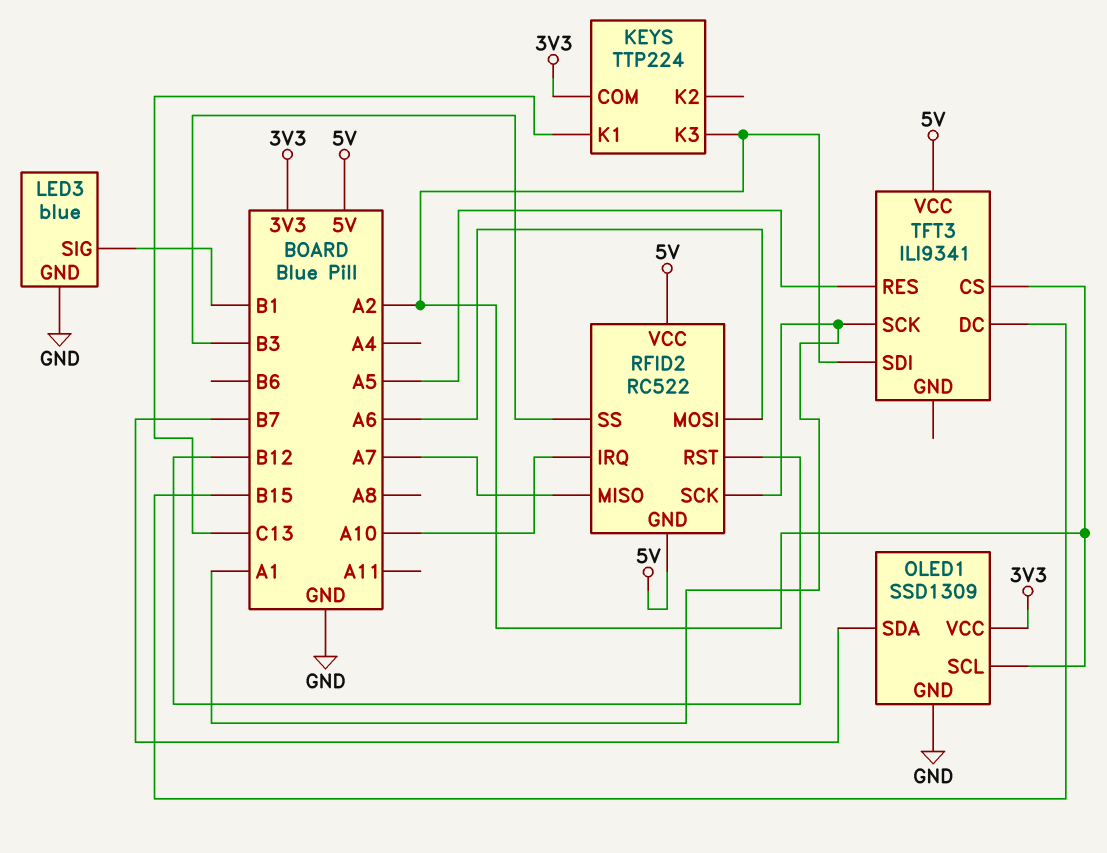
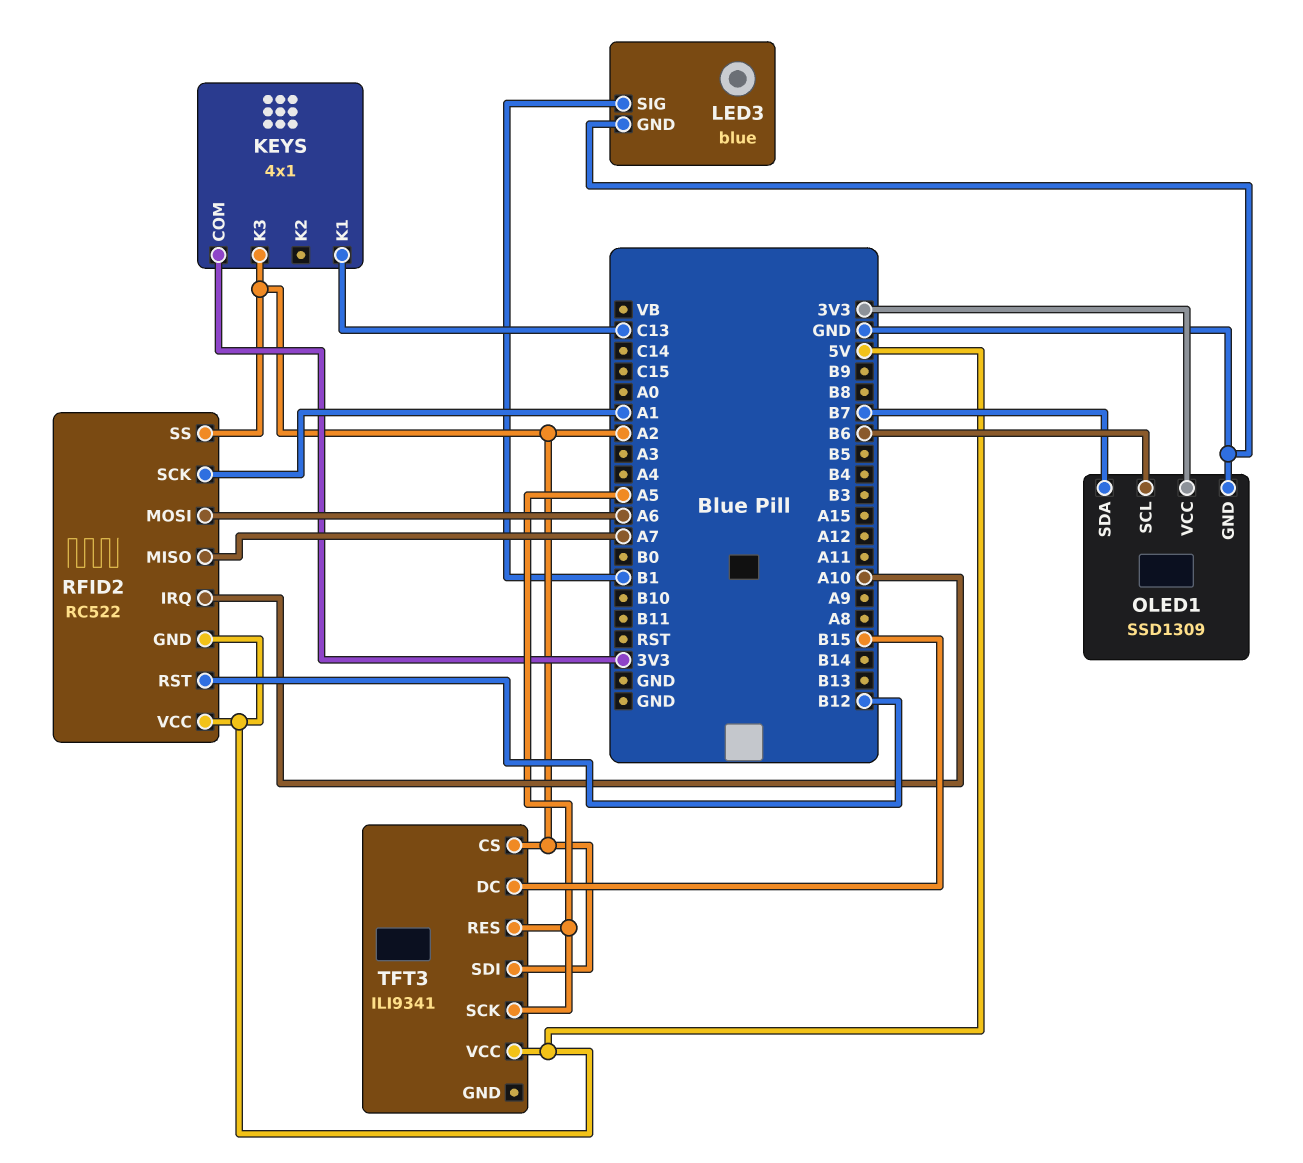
KEYS: TTP224 -> 4x1
OLED1 pin SCL: A2 -> B6
RFID2 pin SS: B3 -> A2
TFT3 pin SCK: A1 -> A5

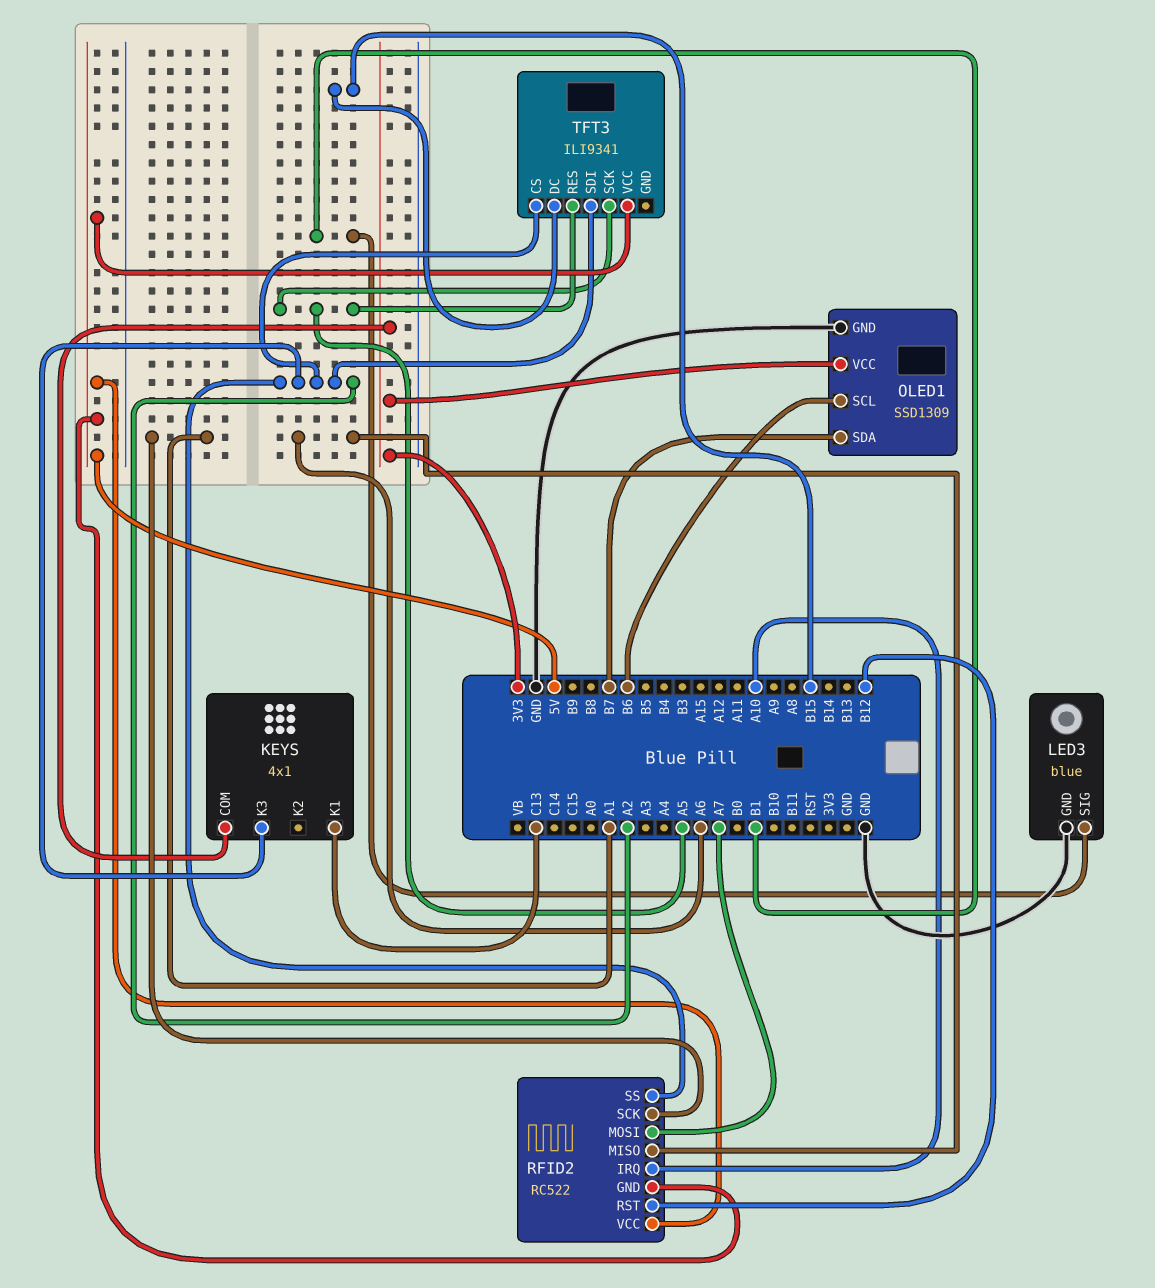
RFID2 pin MISO: A7 -> A6
RFID2 pin MOSI: A6 -> A7

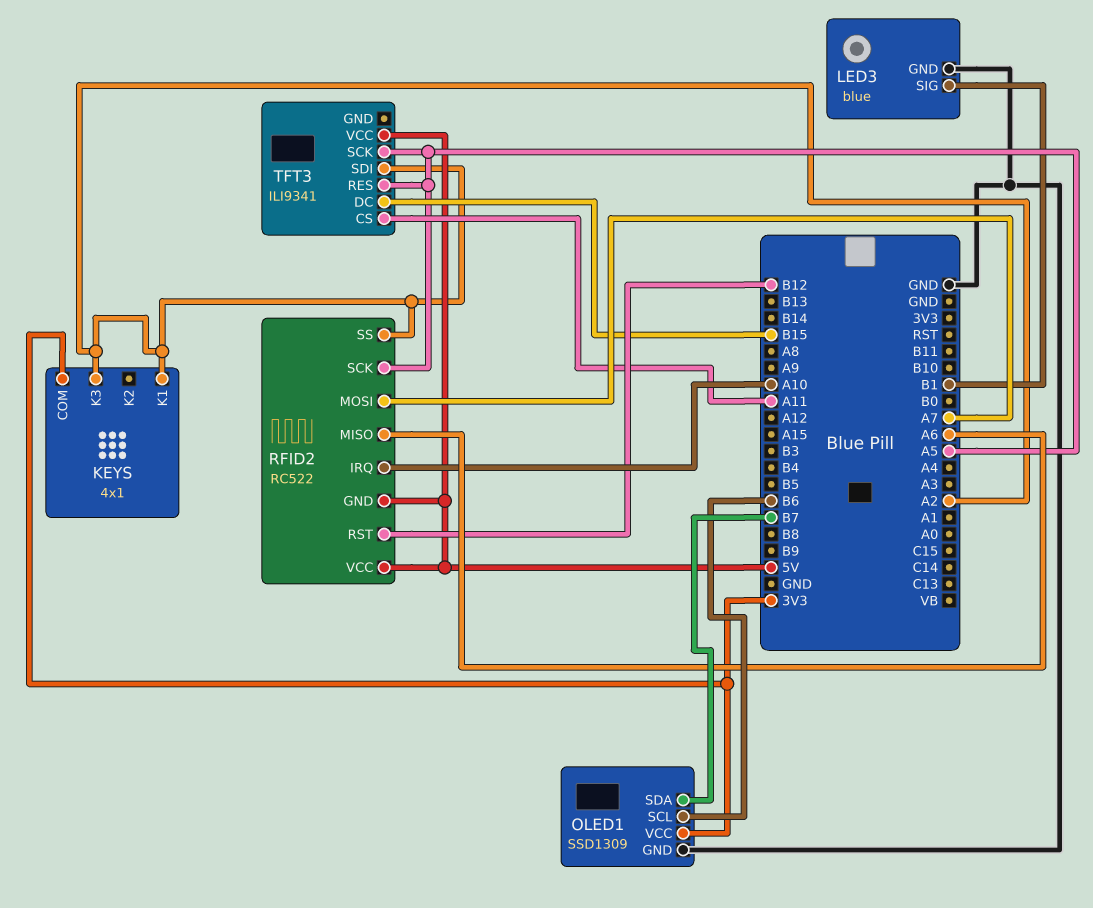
KEYS pin K1: C13 -> A2
RFID2 pin SCK: A1 -> A5
TFT3 pin CS: A2 -> A11

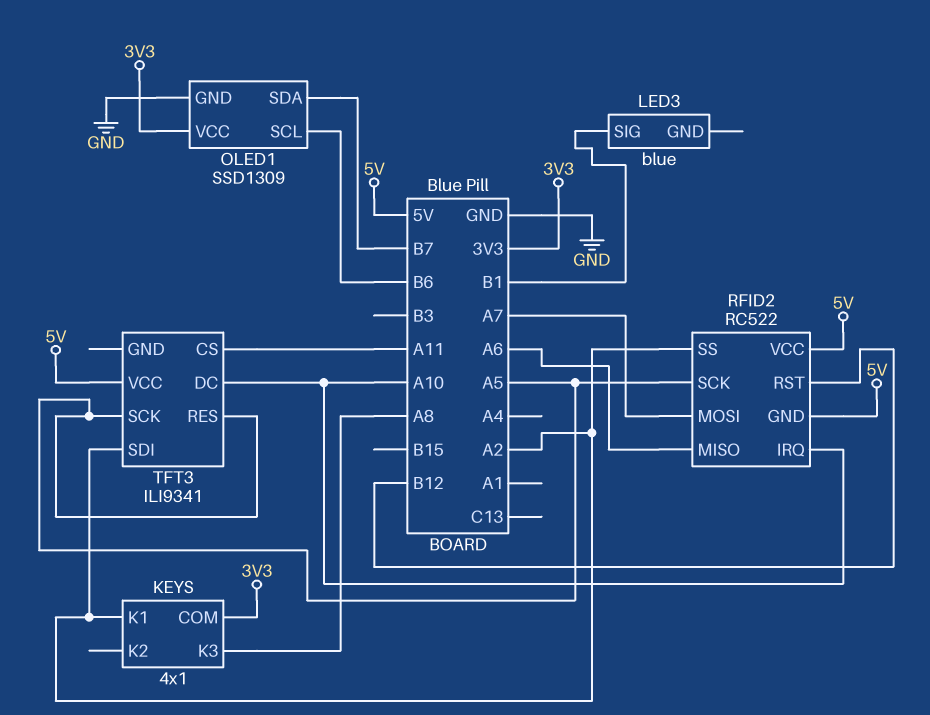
KEYS pin K3: A2 -> A8
LED3 pin GND: GND -> none
TFT3 pin DC: B15 -> A10

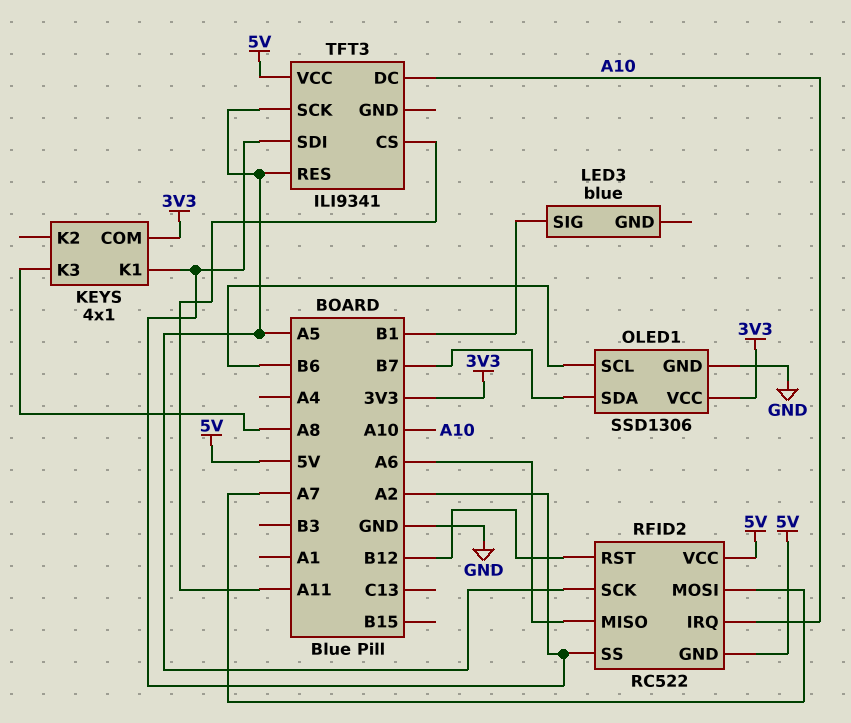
OLED1: SSD1309 -> SSD1306

